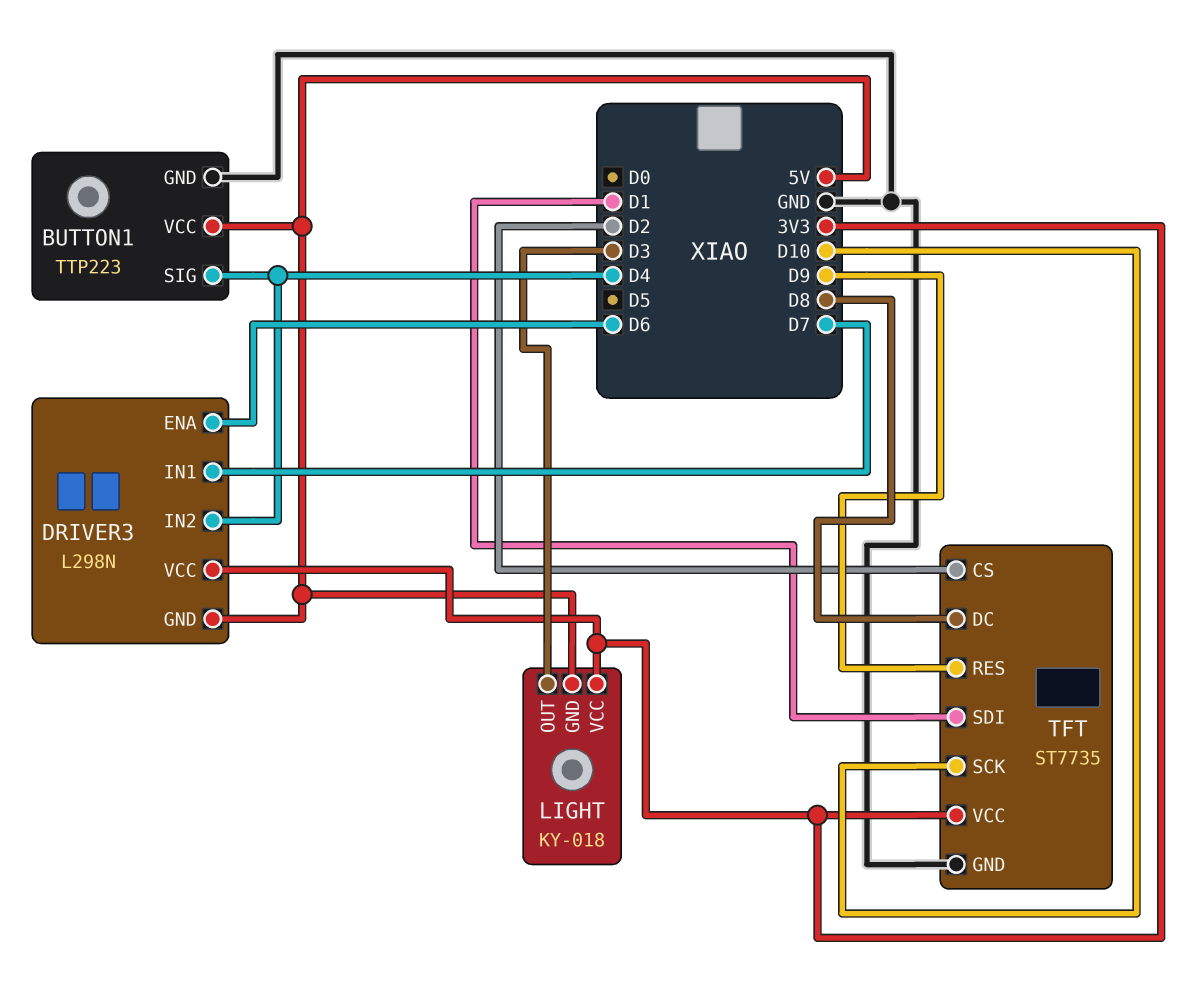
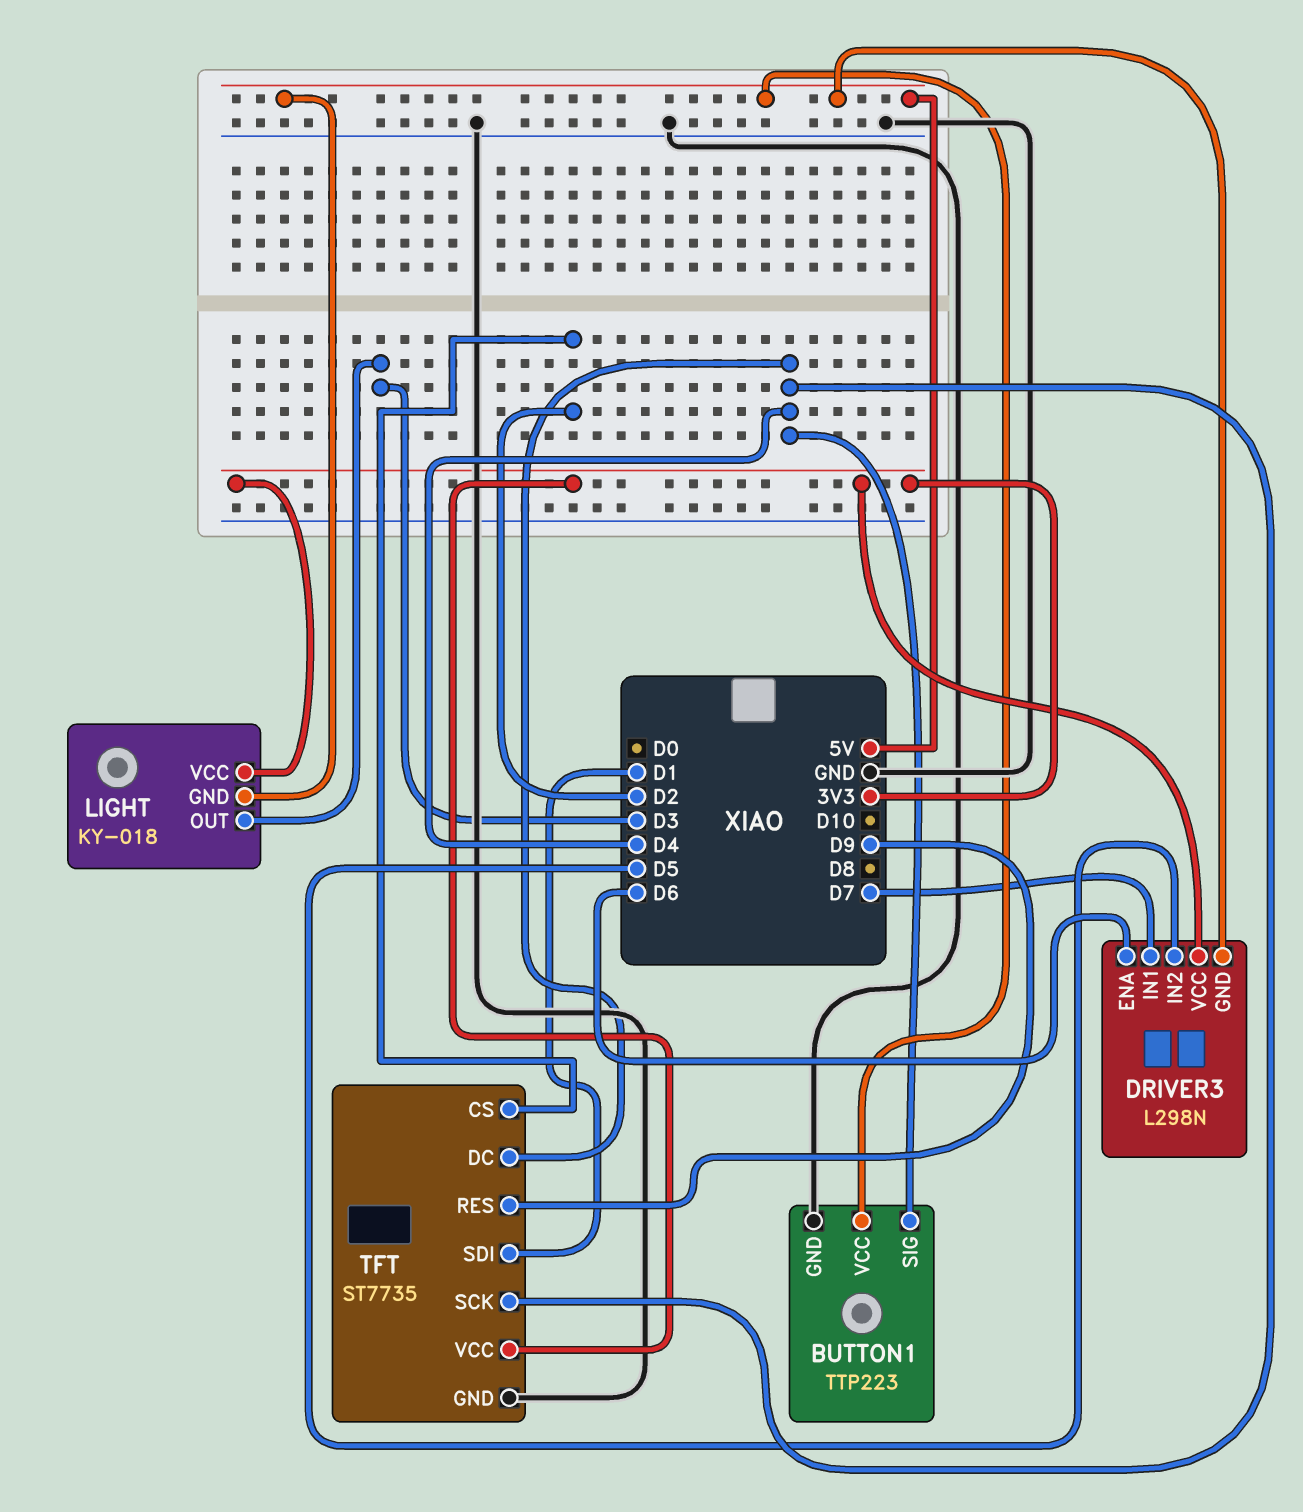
DRIVER3 pin IN2: D4 -> D5
TFT pin DC: D8 -> D4
TFT pin SCK: D10 -> D4

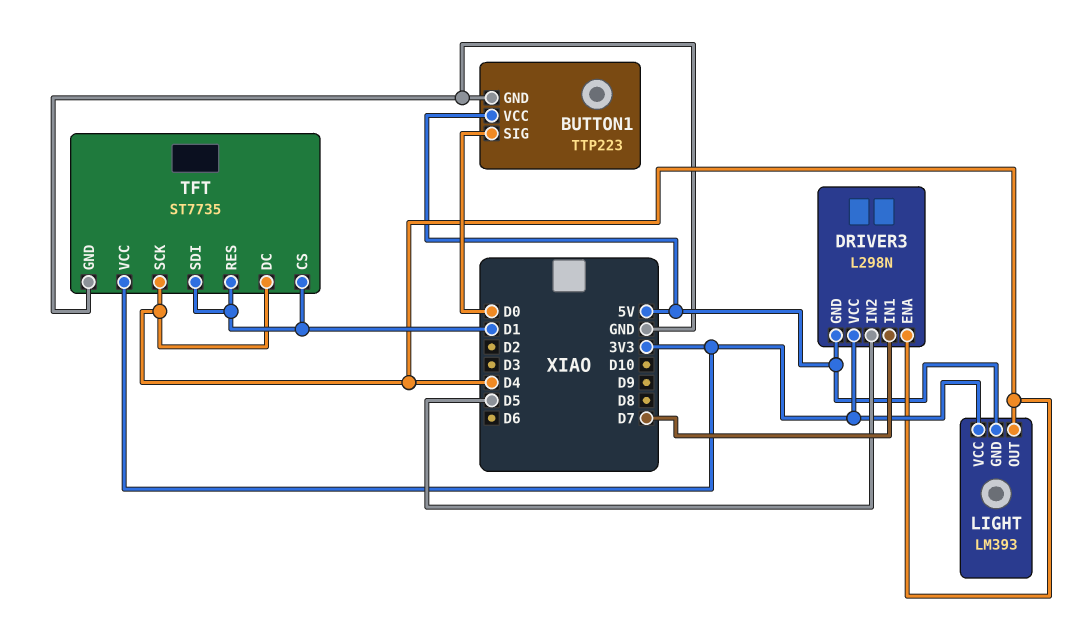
BUTTON1 pin SIG: D4 -> D0
DRIVER3 pin ENA: D6 -> D4
LIGHT: KY-018 -> LM393
LIGHT pin OUT: D3 -> D4
TFT pin CS: D2 -> D1
TFT pin RES: D9 -> D1

